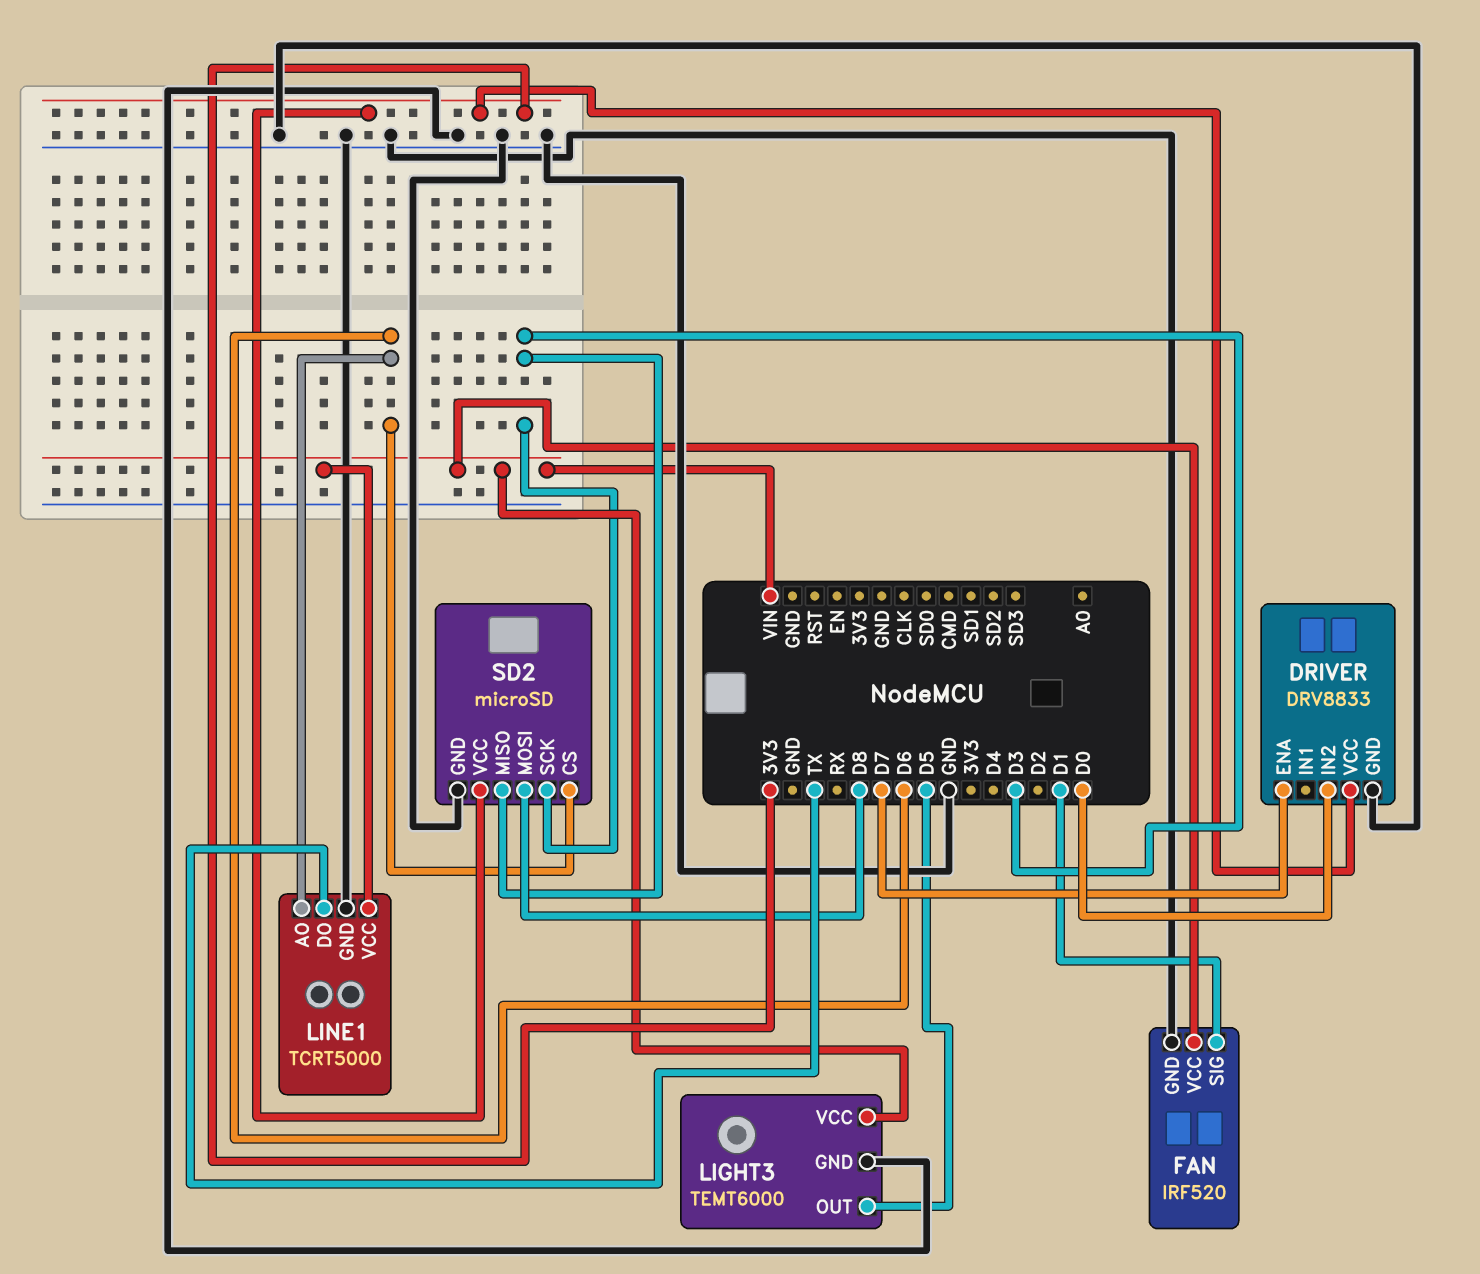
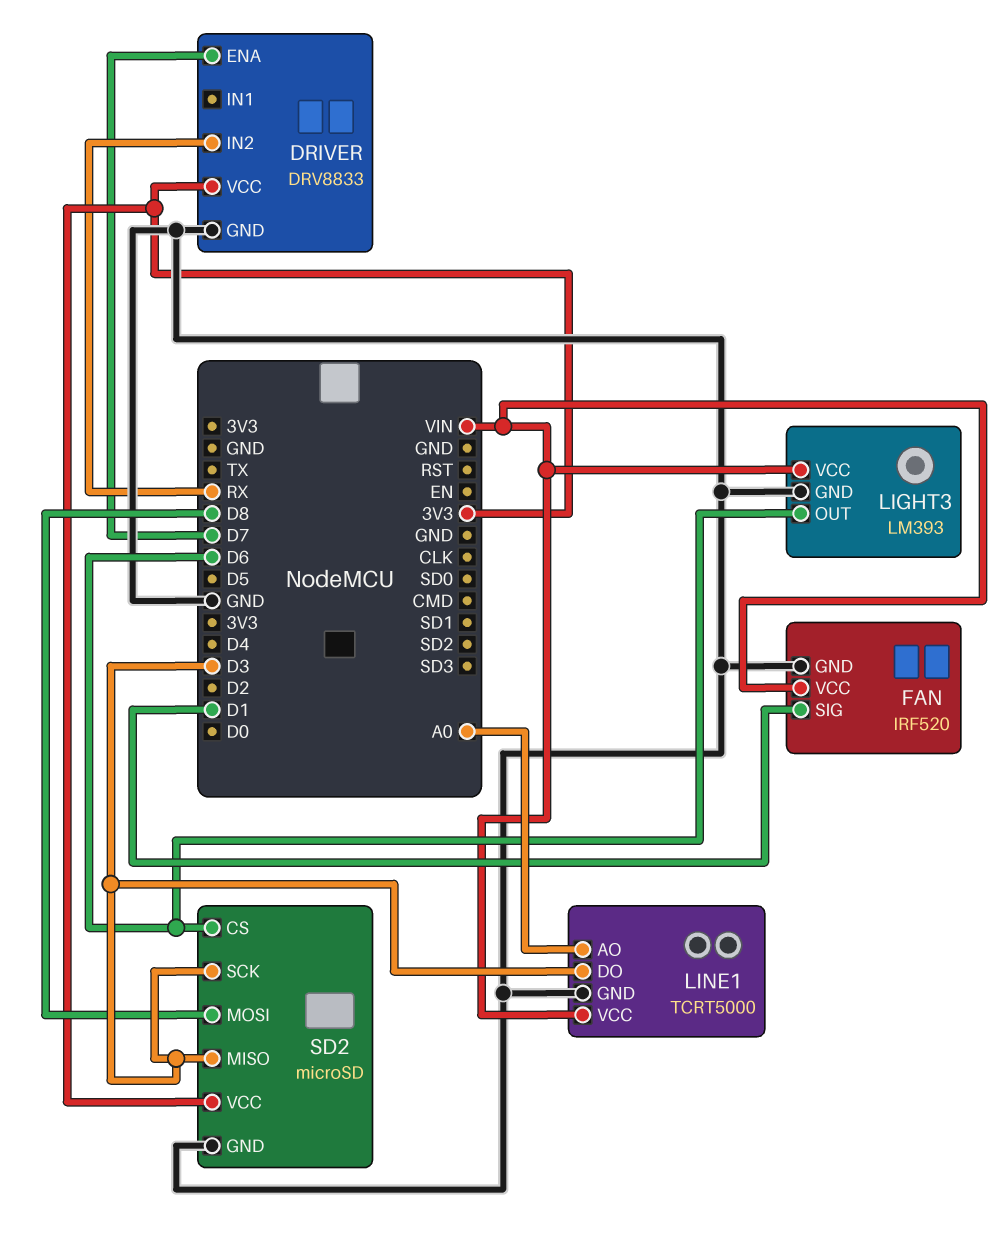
DRIVER pin IN2: D0 -> RX
LIGHT3: TEMT6000 -> LM393
LIGHT3 pin OUT: D5 -> D6
LINE1 pin AO: D6 -> A0
LINE1 pin DO: TX -> D3

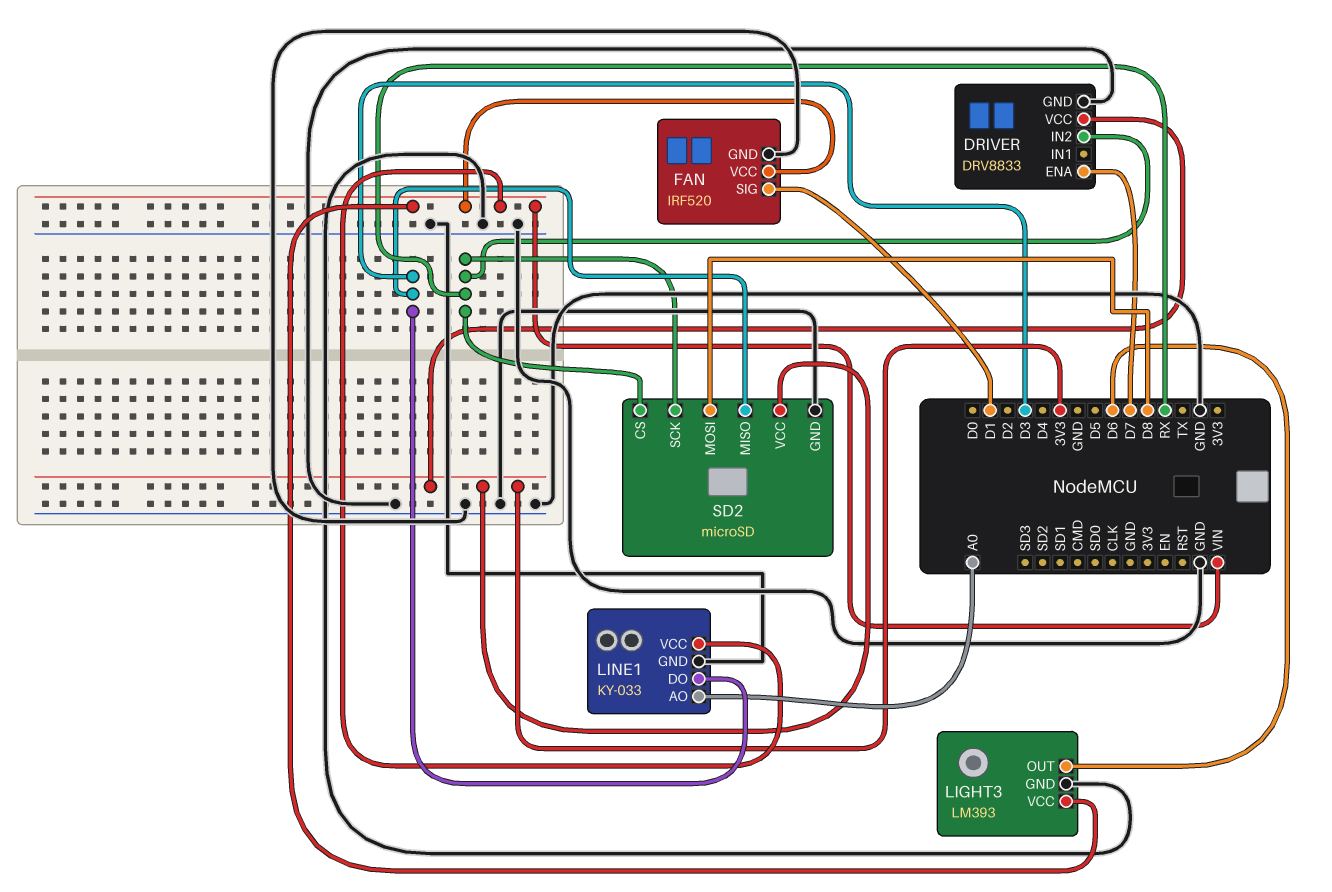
LINE1: TCRT5000 -> KY-033
SD2 pin CS: D6 -> RX
SD2 pin SCK: D3 -> RX

